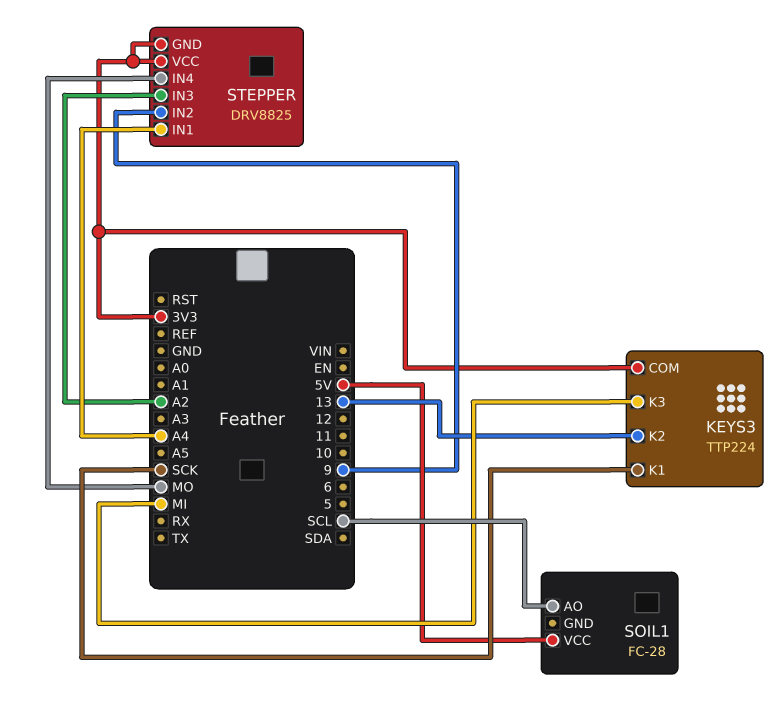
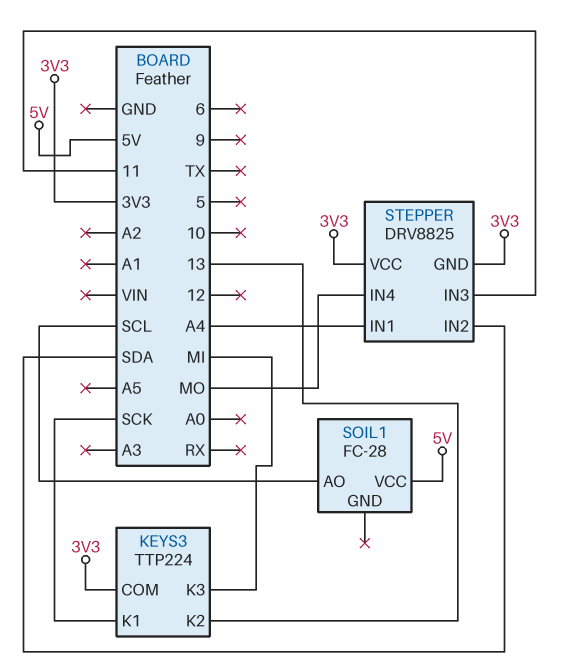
STEPPER pin IN2: 9 -> SDA
STEPPER pin IN3: A2 -> 11

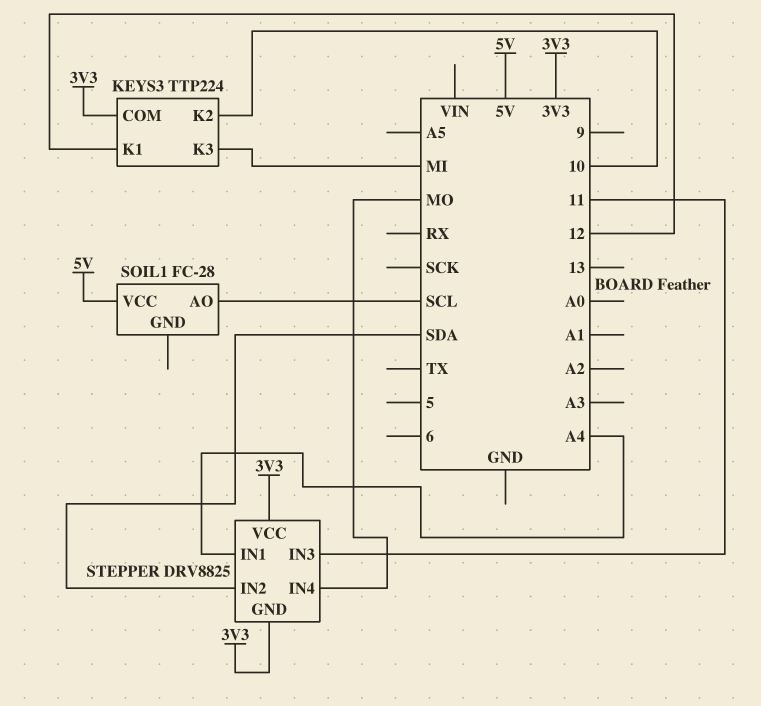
KEYS3 pin K1: SCK -> 12
KEYS3 pin K2: 13 -> 10

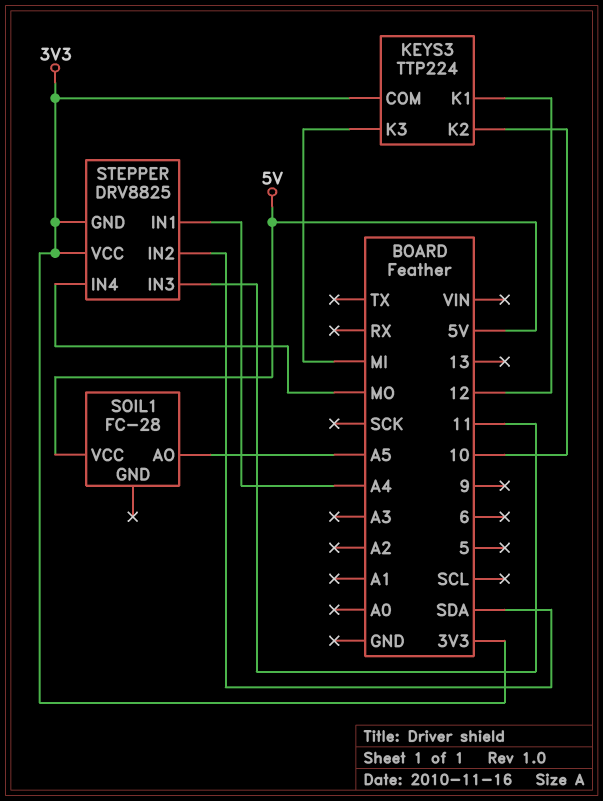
SOIL1 pin AO: SCL -> A5

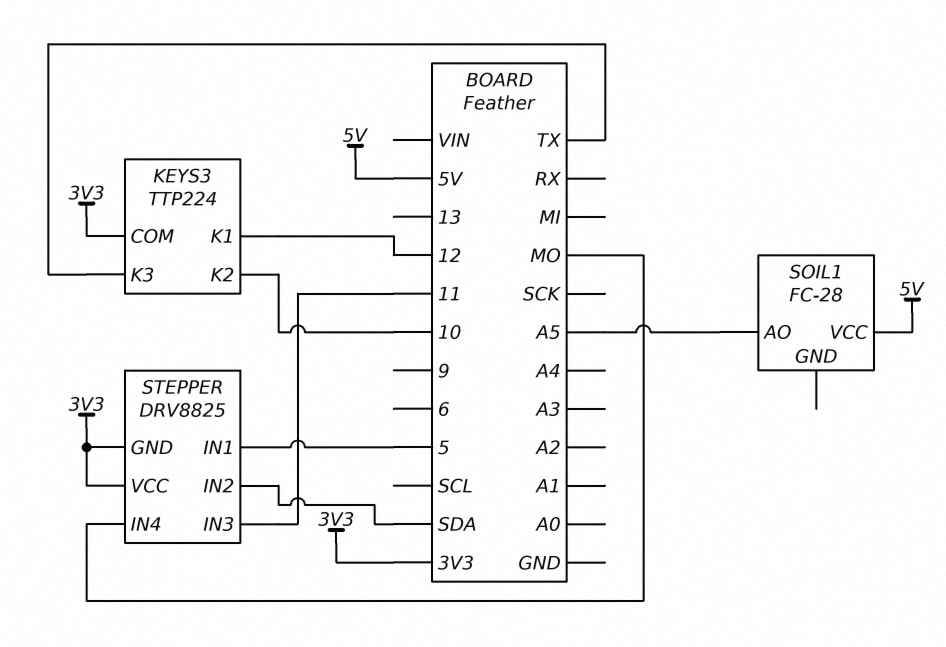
KEYS3 pin K3: MI -> TX
STEPPER pin IN1: A4 -> 5

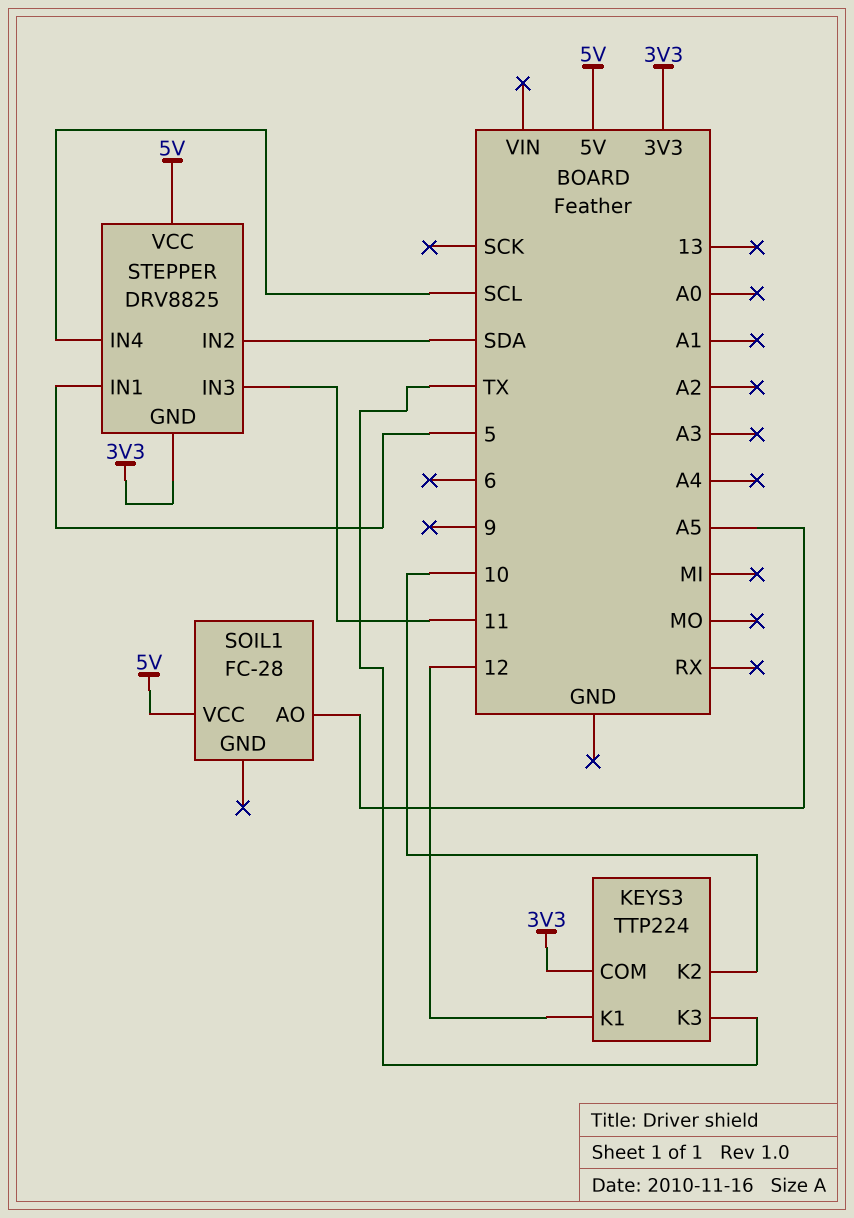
STEPPER pin IN4: MO -> SCL
STEPPER pin VCC: 3V3 -> 5V

